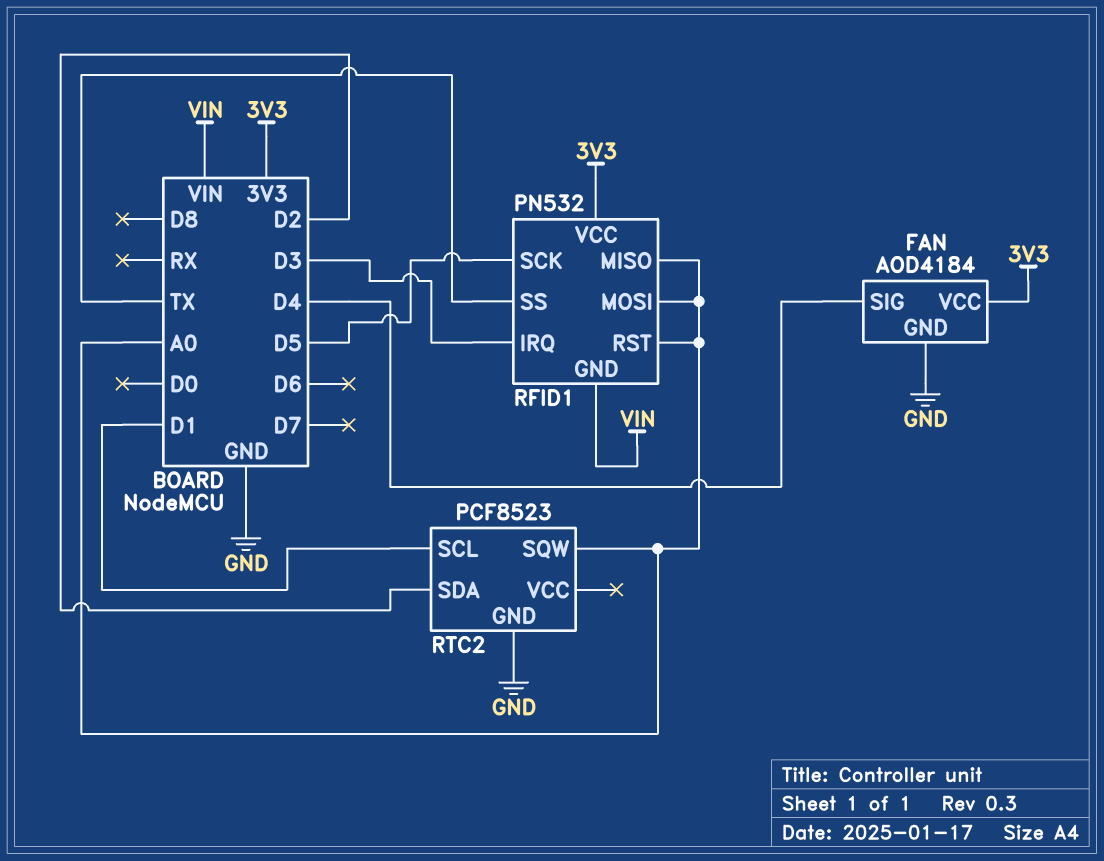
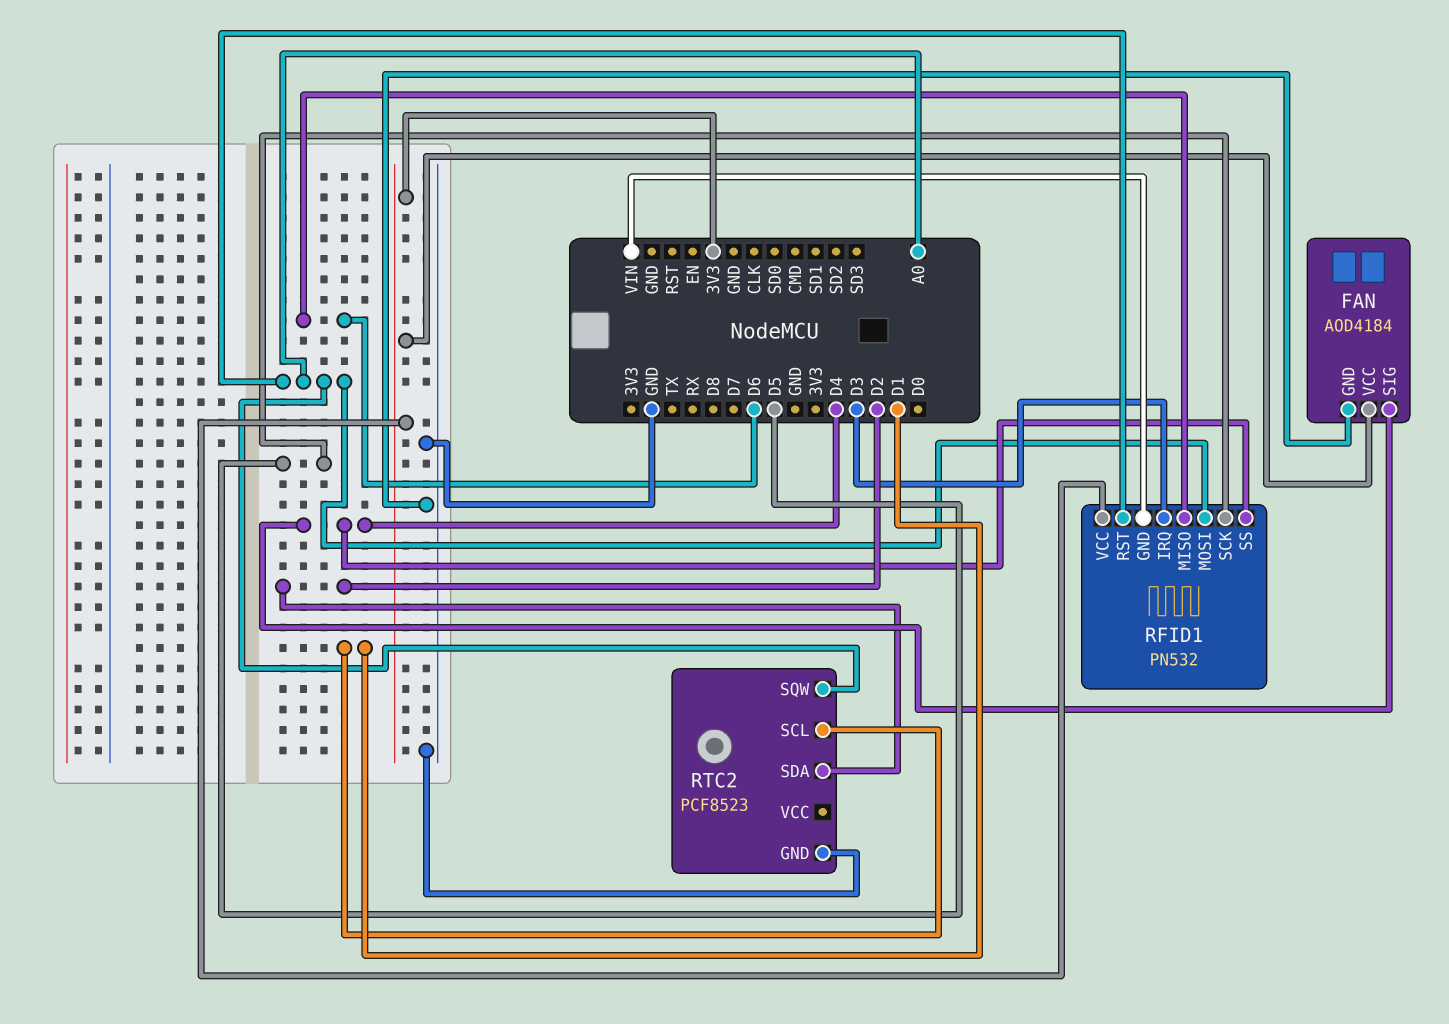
RFID1 pin MISO: A0 -> D6
RFID1 pin SS: TX -> D4

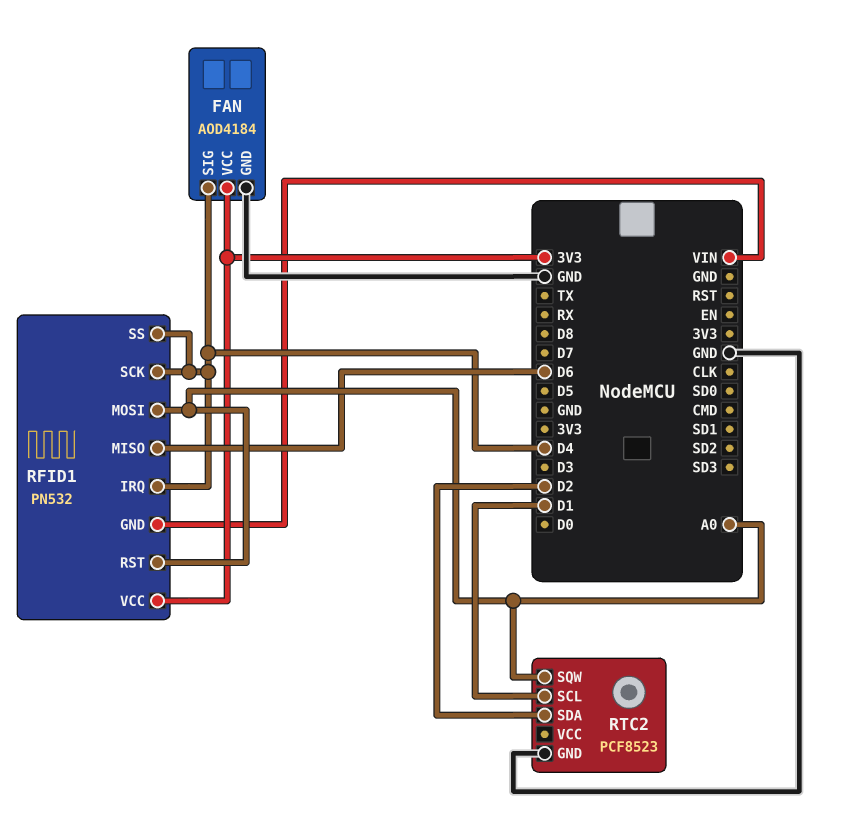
RFID1 pin IRQ: D3 -> D4
RFID1 pin SCK: D5 -> D4

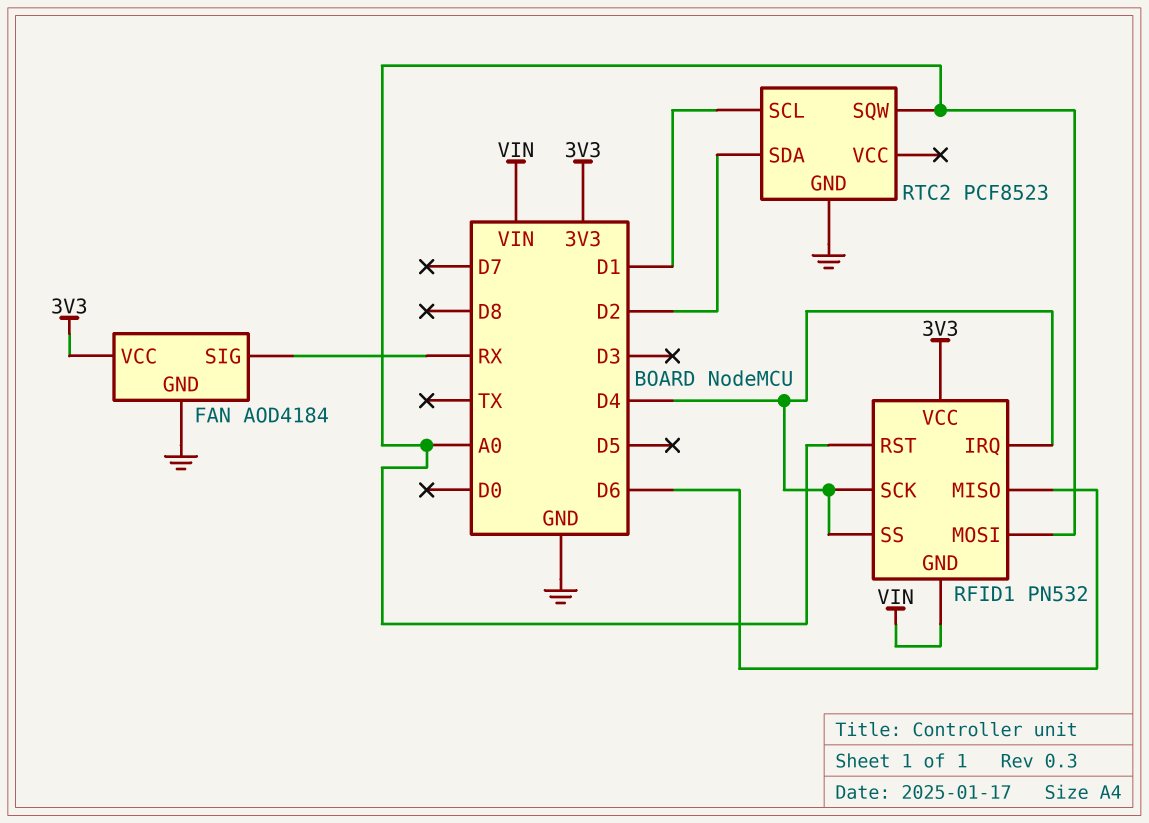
FAN pin SIG: D4 -> RX

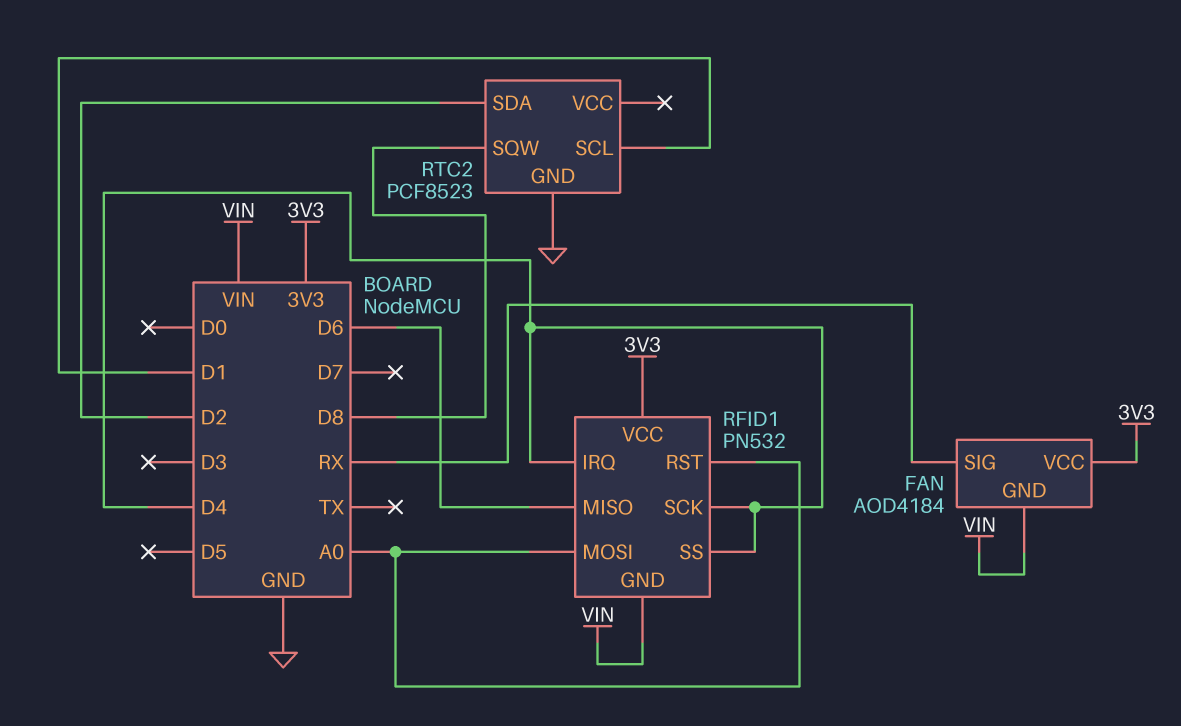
FAN pin GND: GND -> VIN
RTC2 pin SQW: A0 -> D8

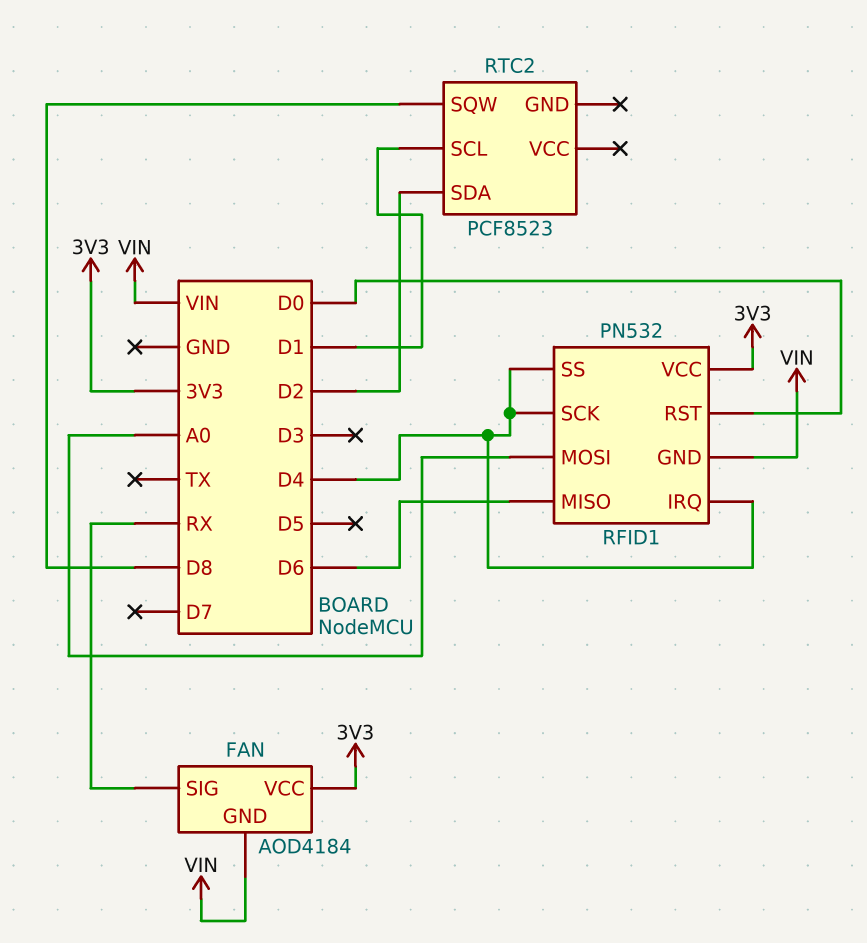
RFID1 pin RST: A0 -> D0
RTC2 pin GND: GND -> none

